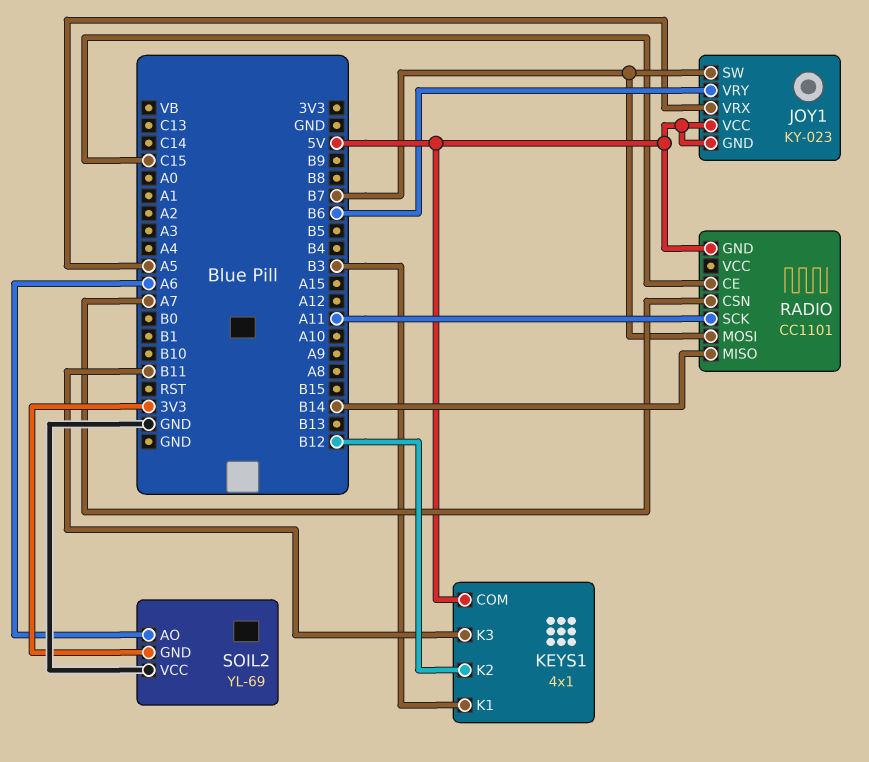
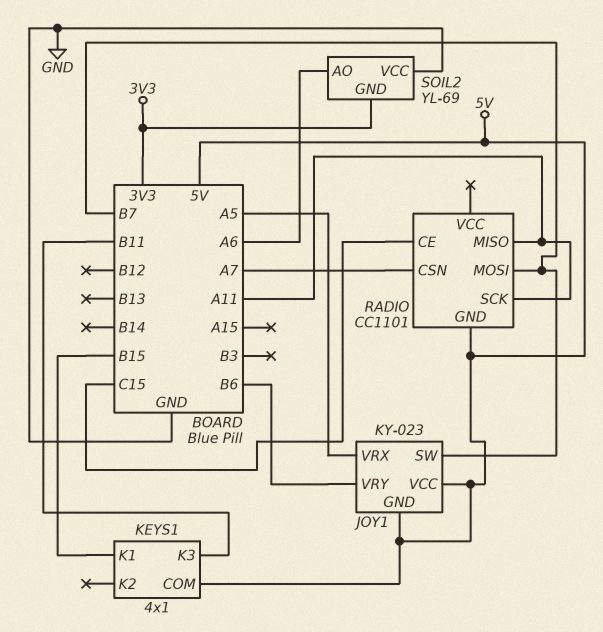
KEYS1 pin K1: B3 -> B15
KEYS1 pin K2: B12 -> none
RADIO pin MISO: B14 -> A11

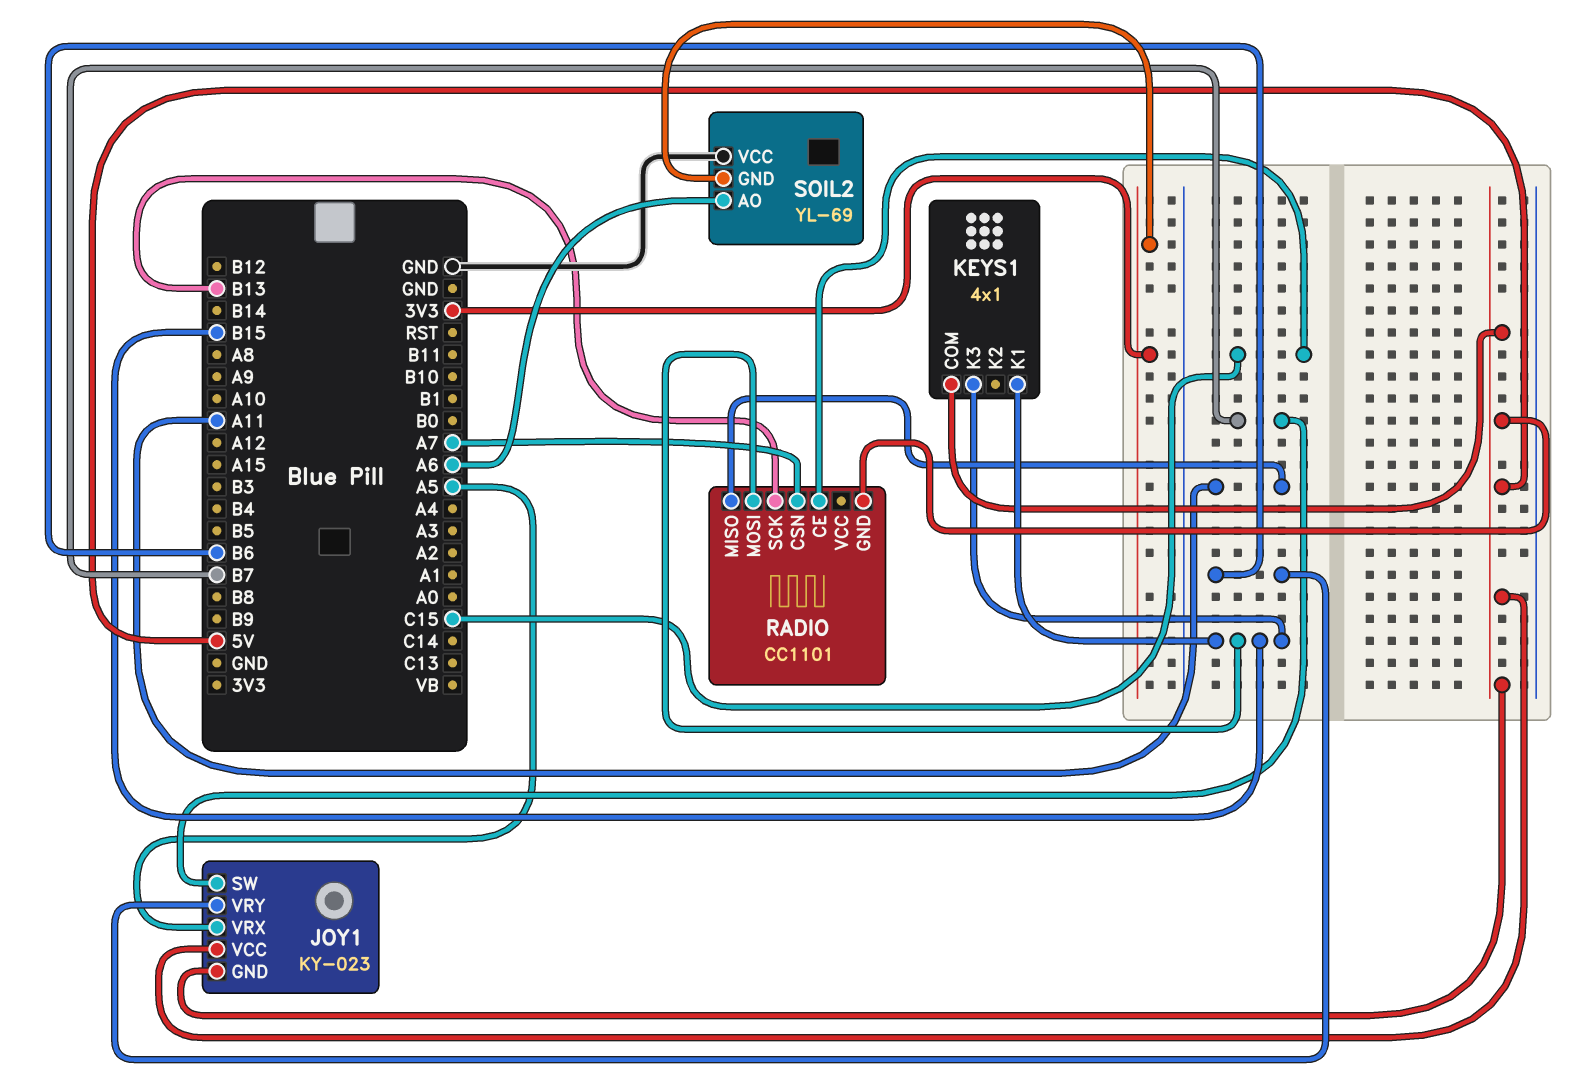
KEYS1 pin K3: B11 -> B15
RADIO pin MOSI: B7 -> B15
RADIO pin SCK: A11 -> B13

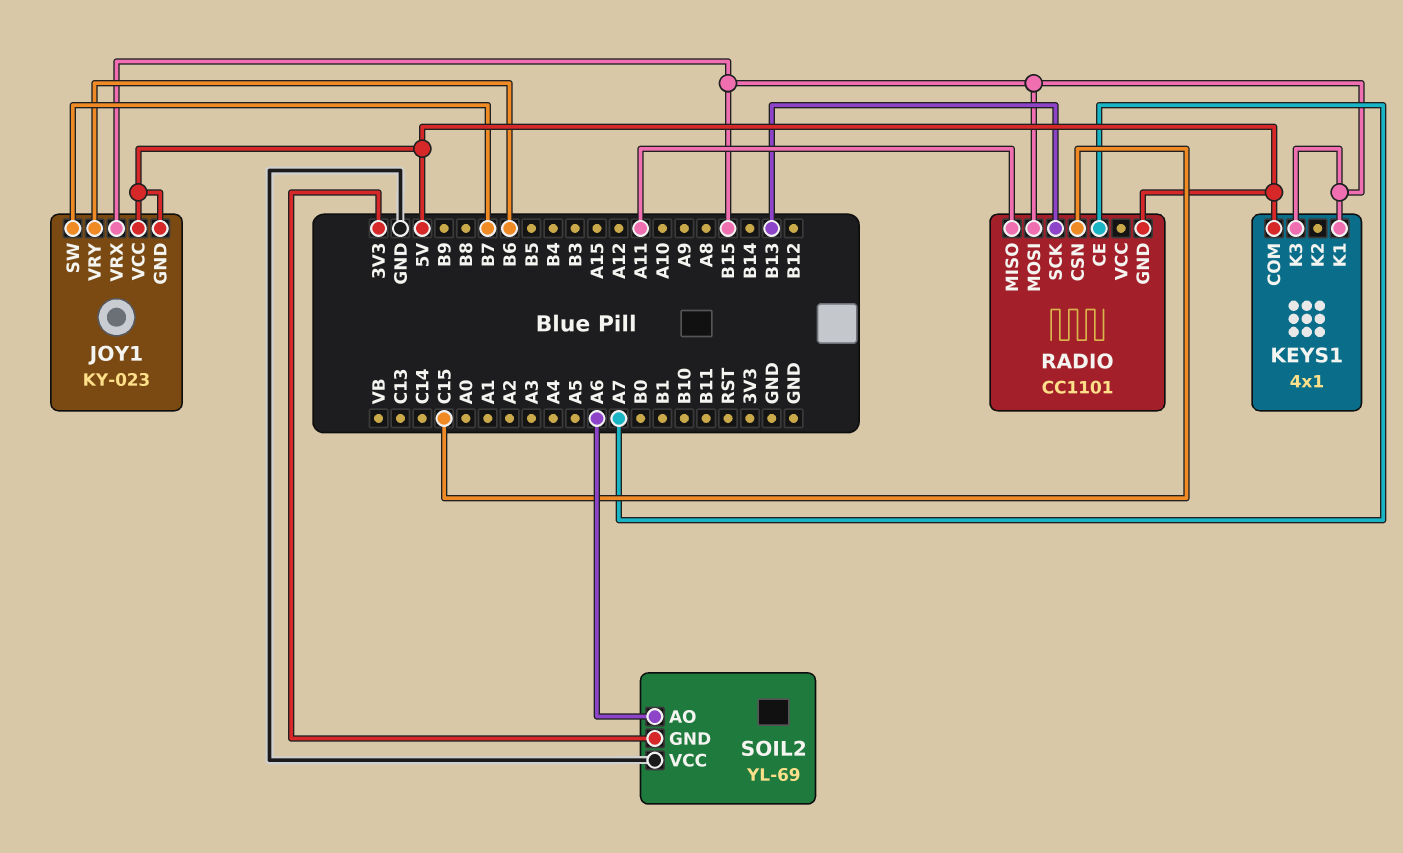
JOY1 pin VRX: A5 -> B15
RADIO pin CE: C15 -> A7
RADIO pin CSN: A7 -> C15

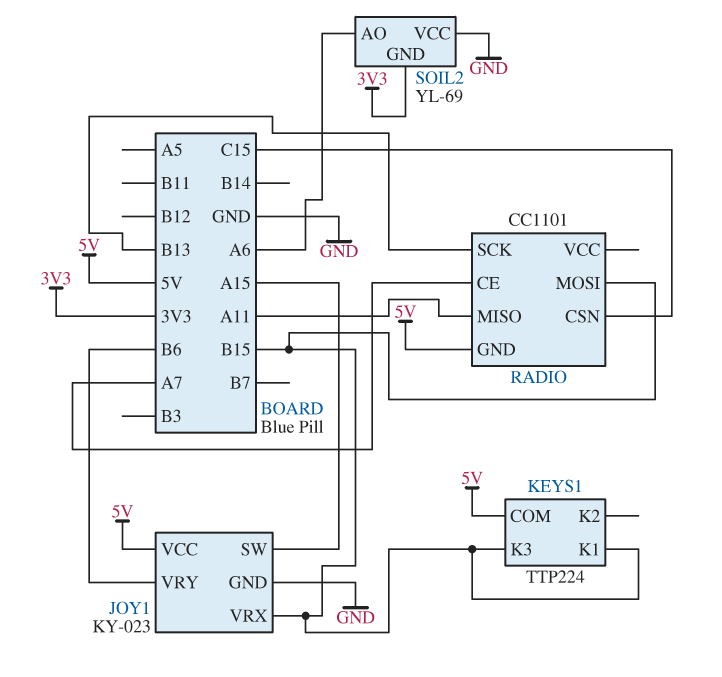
JOY1 pin GND: 5V -> GND
JOY1 pin SW: B7 -> A15
KEYS1: 4x1 -> TTP224

